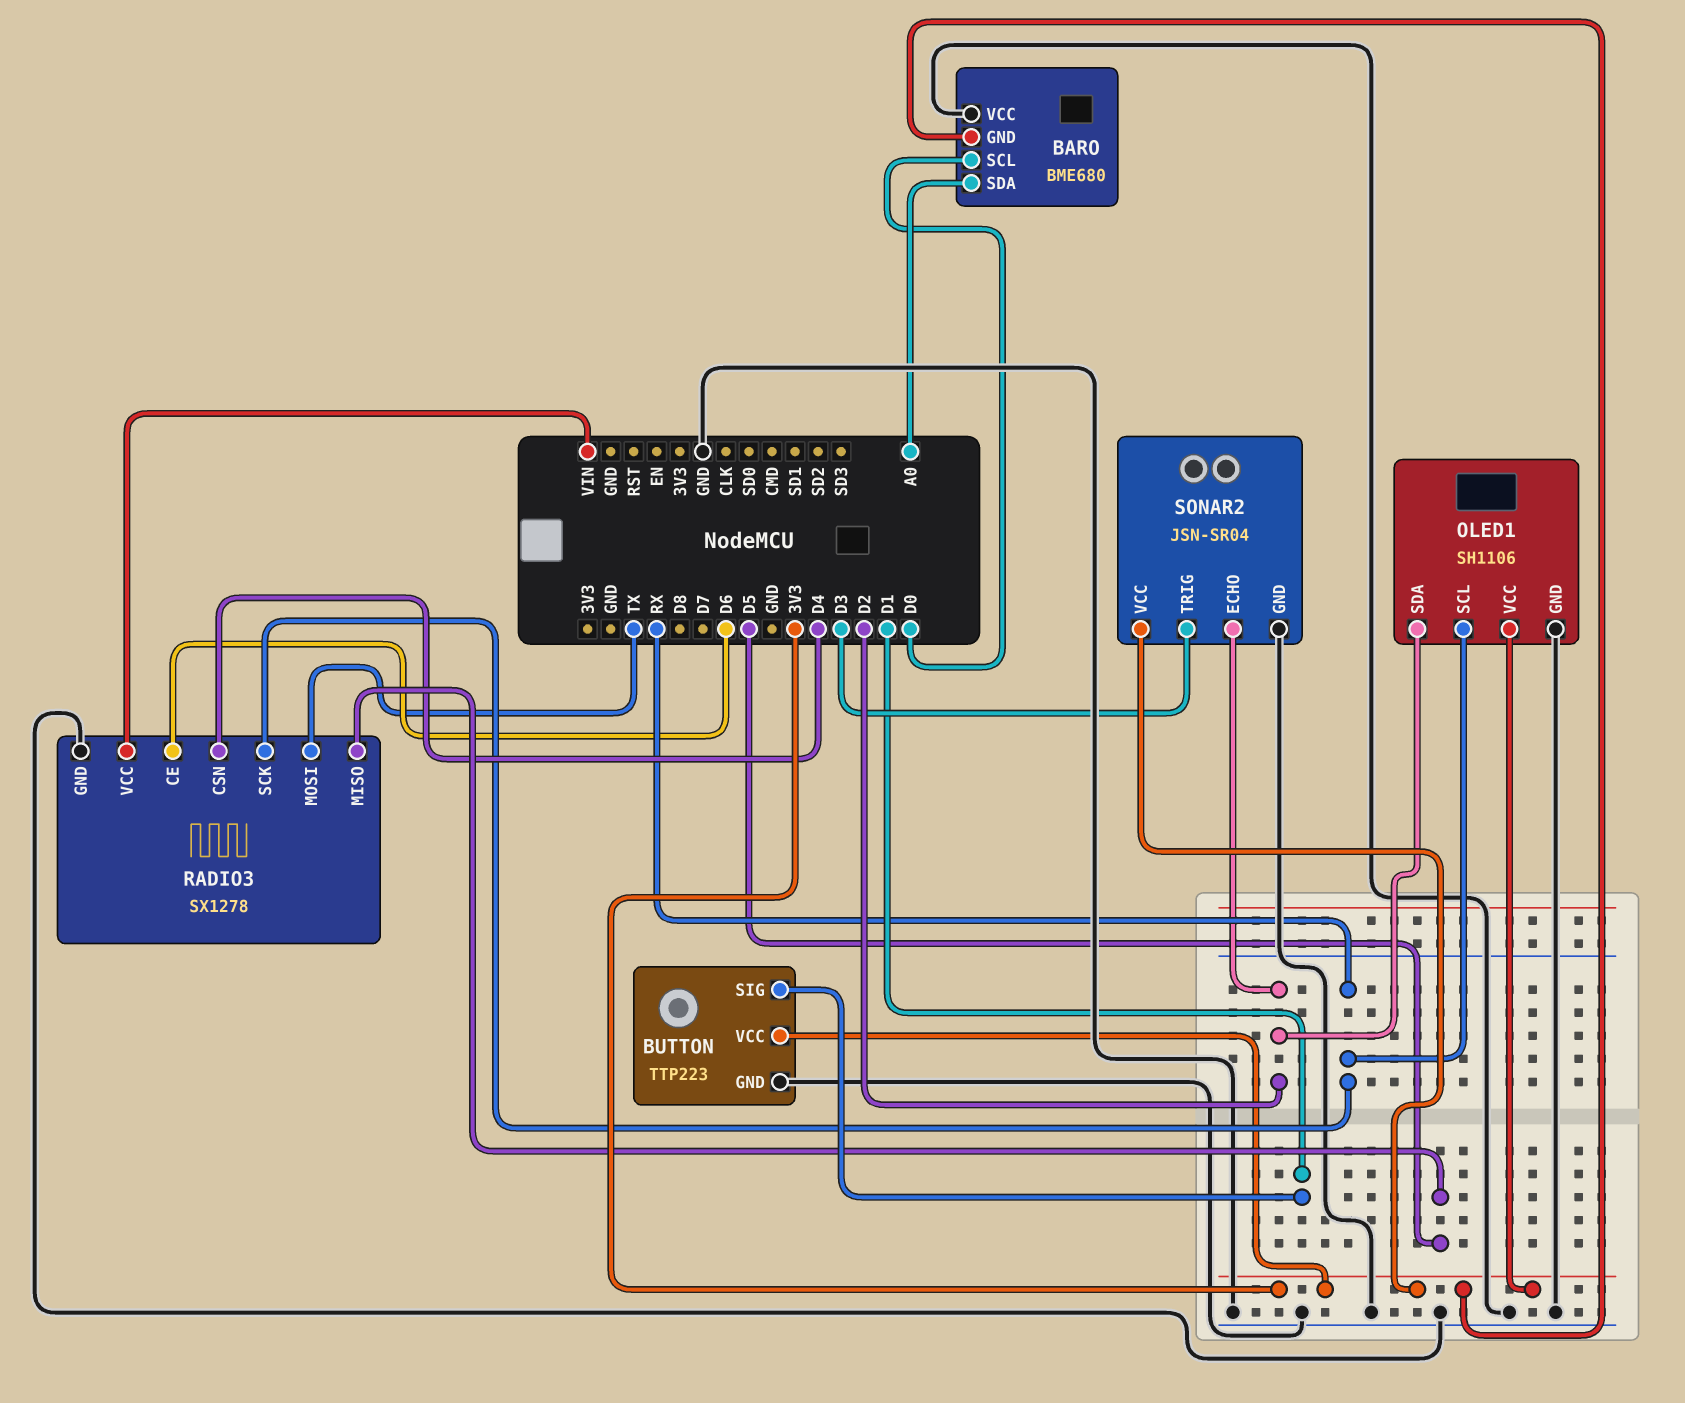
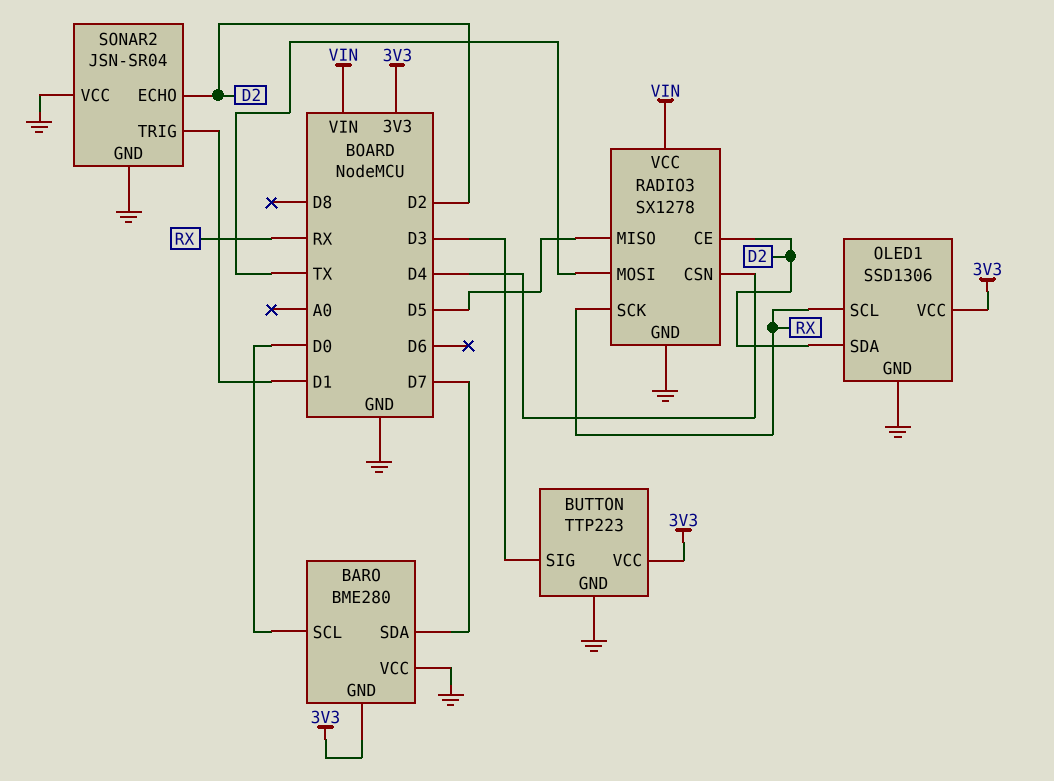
BARO: BME680 -> BME280
BARO pin SDA: A0 -> D7
BUTTON pin SIG: D1 -> D3
OLED1: SH1106 -> SSD1306
RADIO3 pin CE: D6 -> D2
SONAR2 pin TRIG: D3 -> D1
SONAR2 pin VCC: 3V3 -> GND

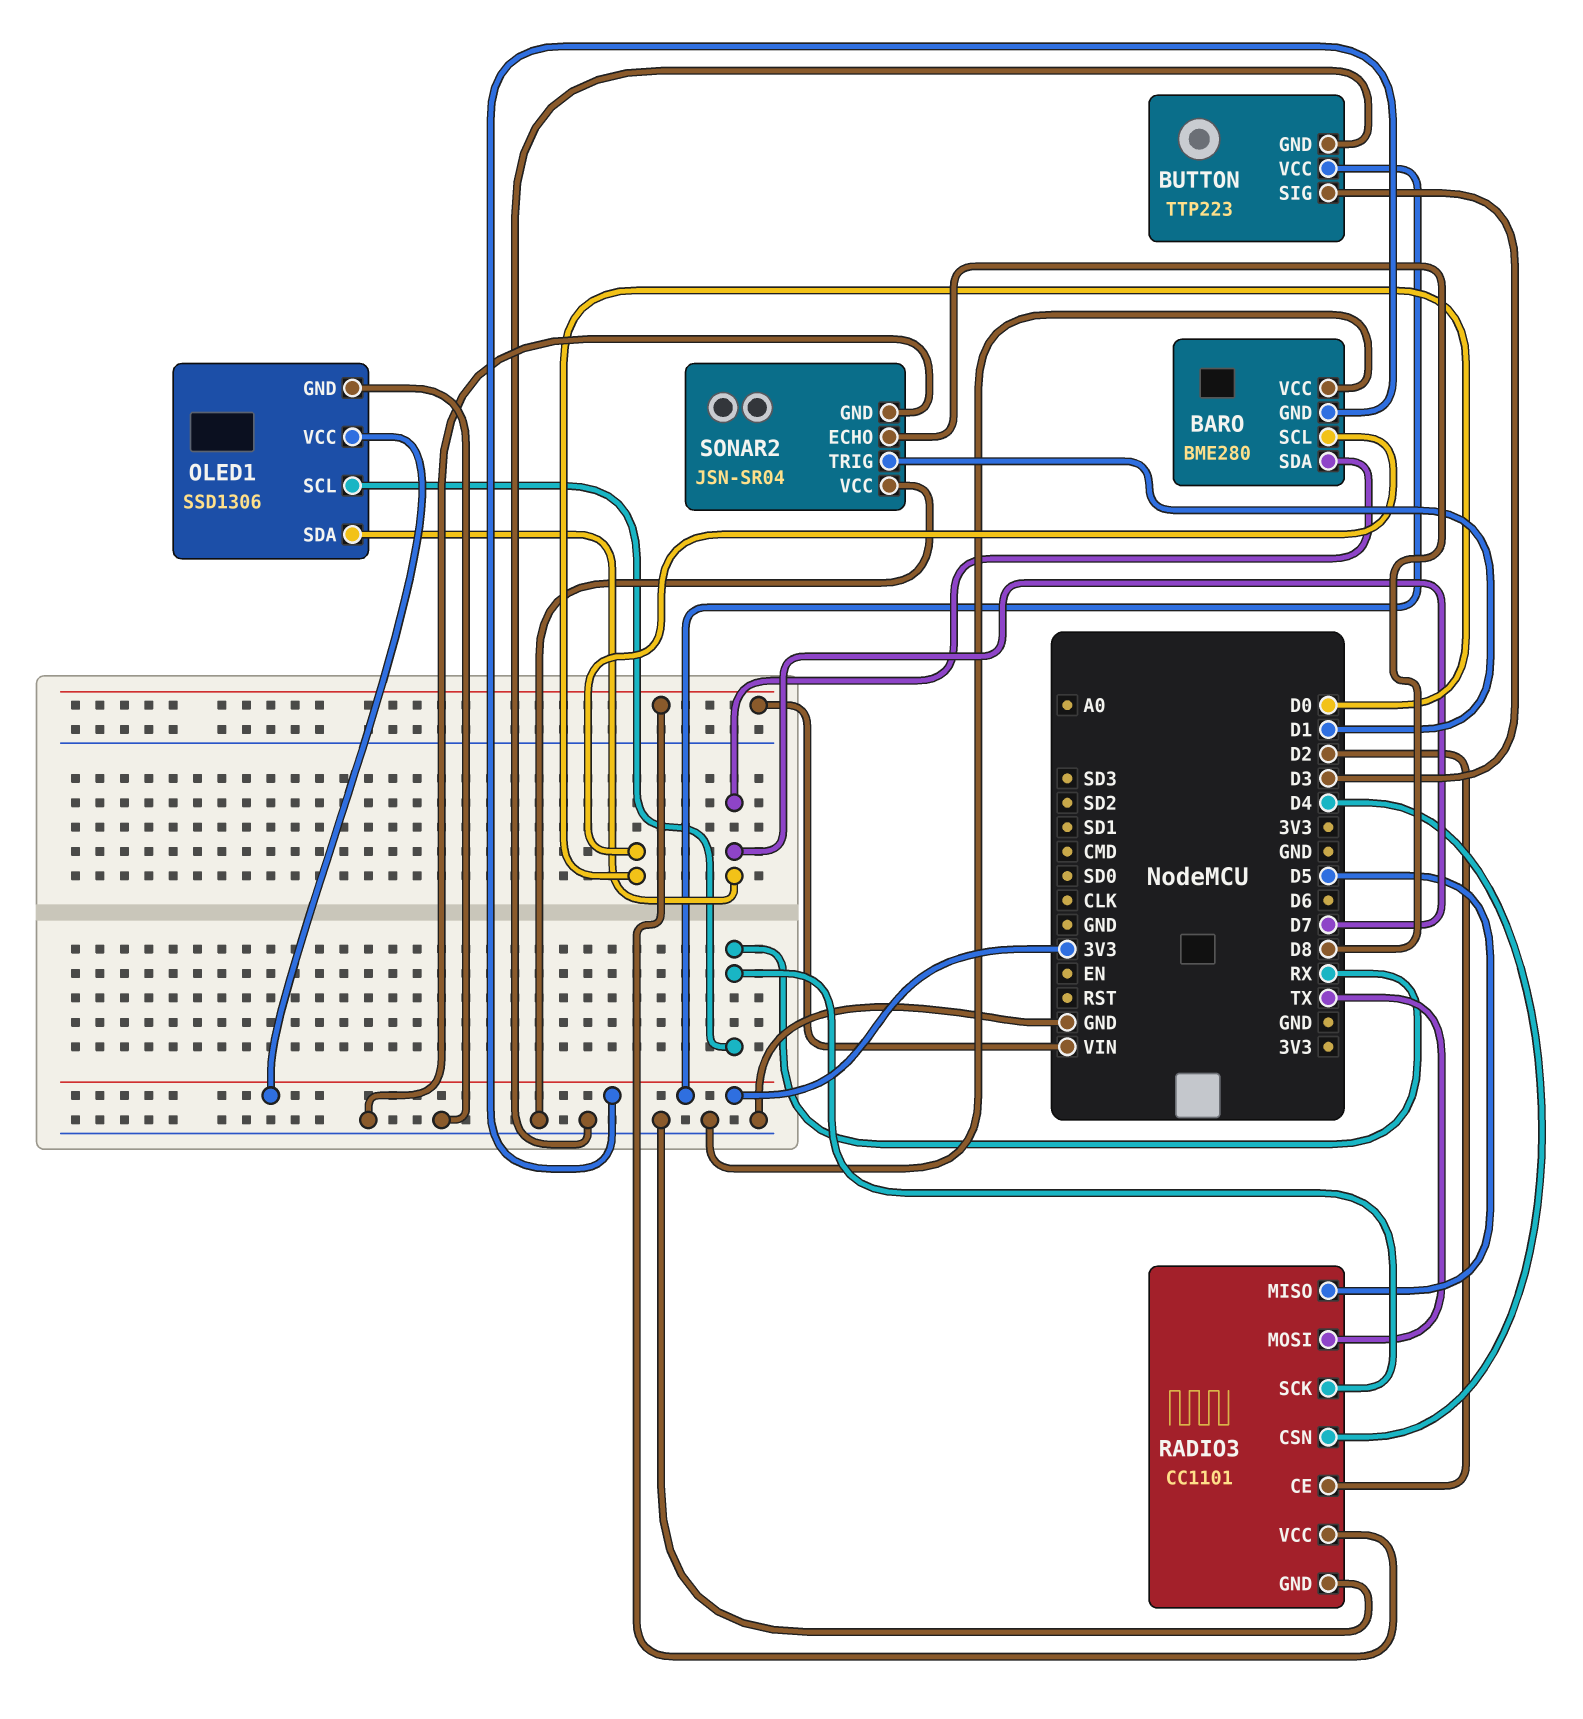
OLED1 pin SDA: D2 -> D7
RADIO3: SX1278 -> CC1101
SONAR2 pin ECHO: D2 -> D8

